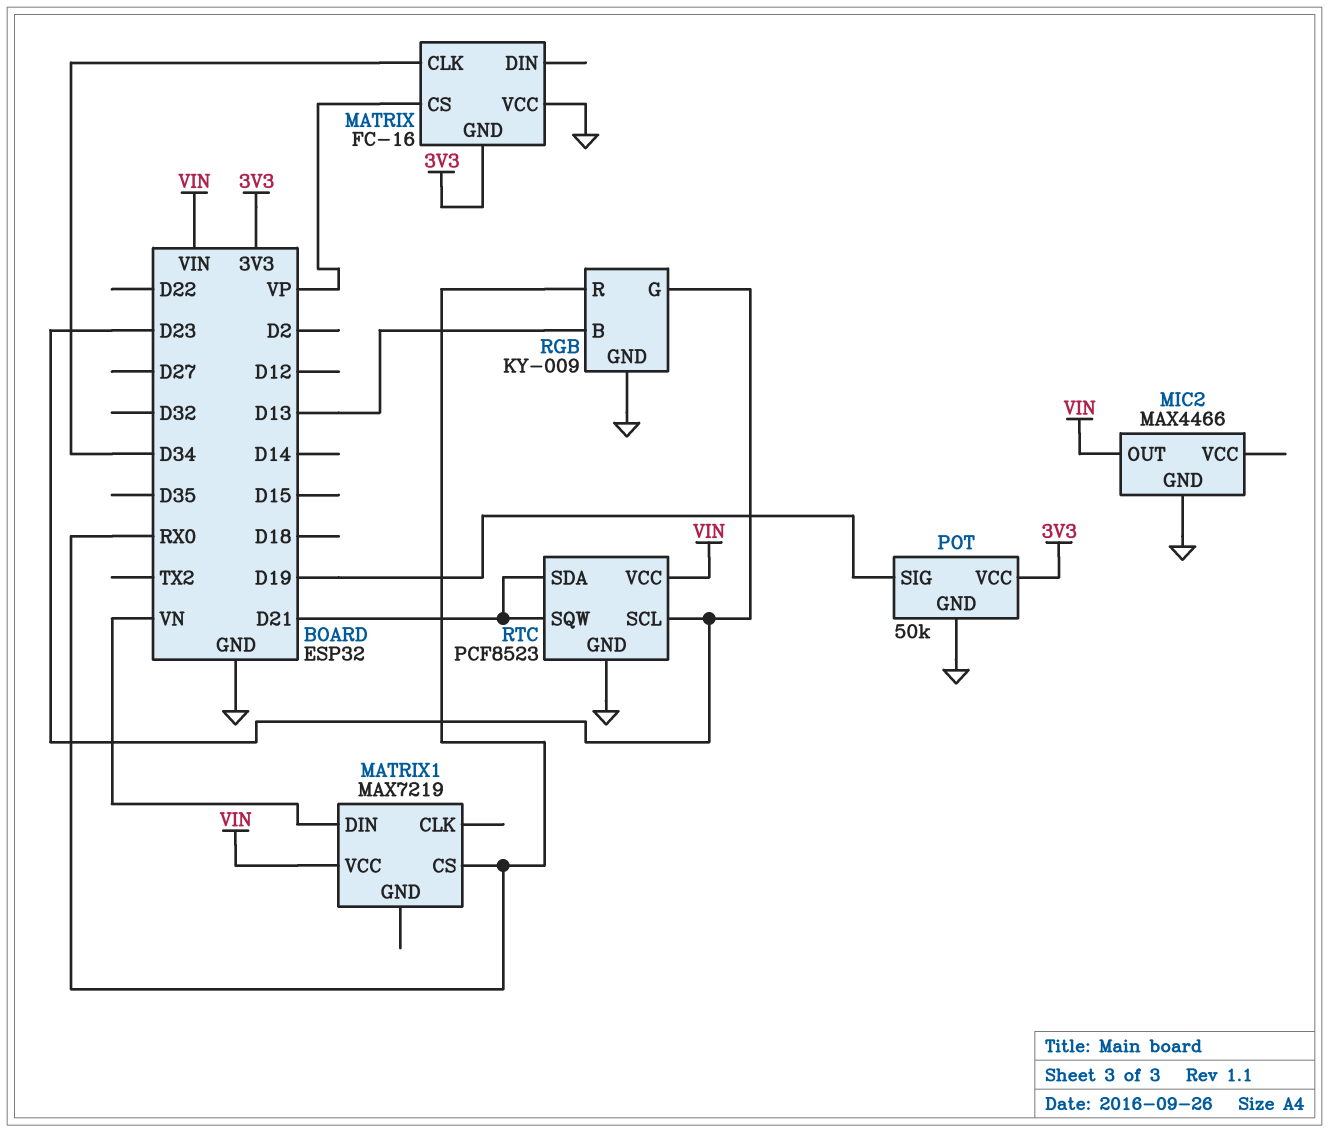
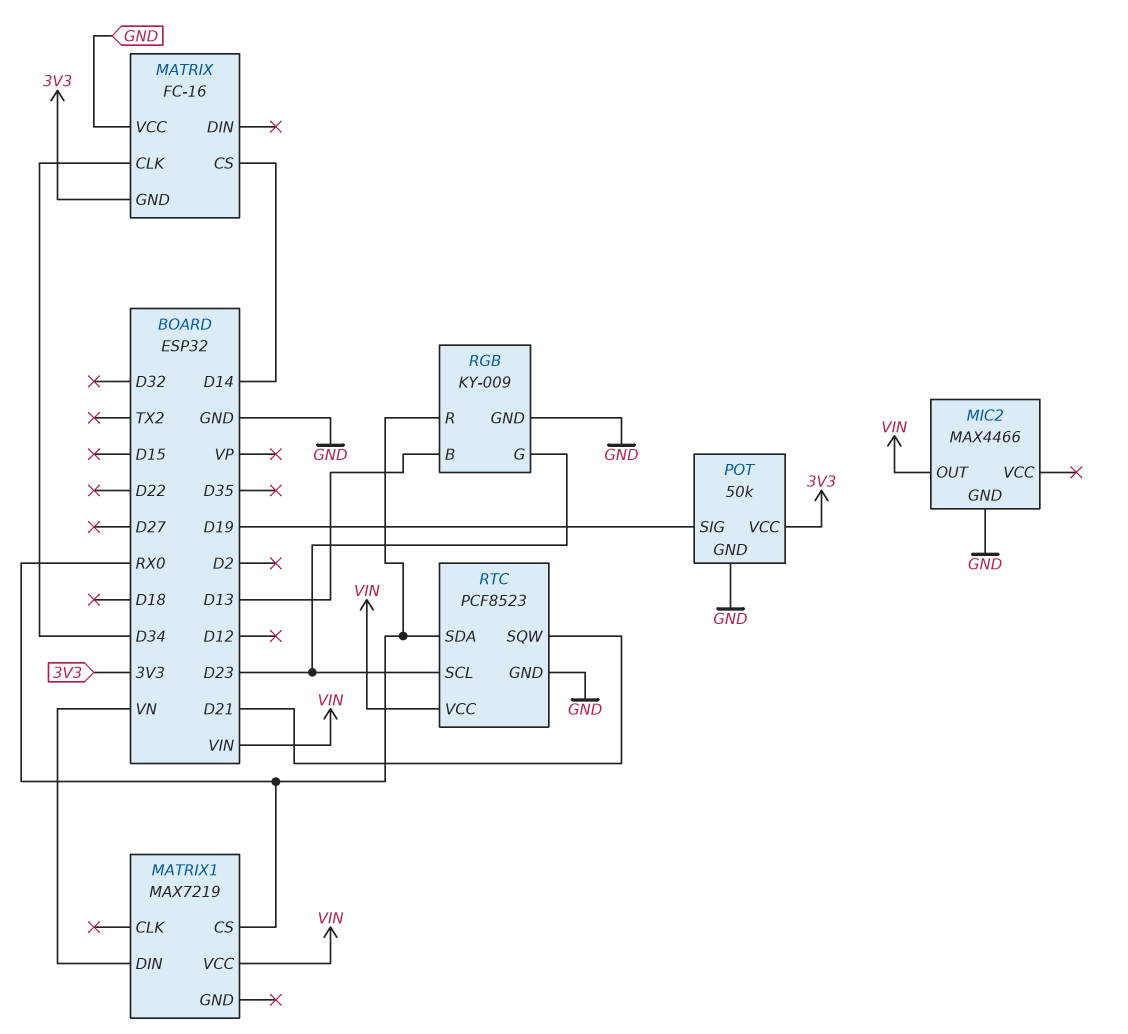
MATRIX pin CS: VP -> D14
RTC pin SDA: D21 -> RX0

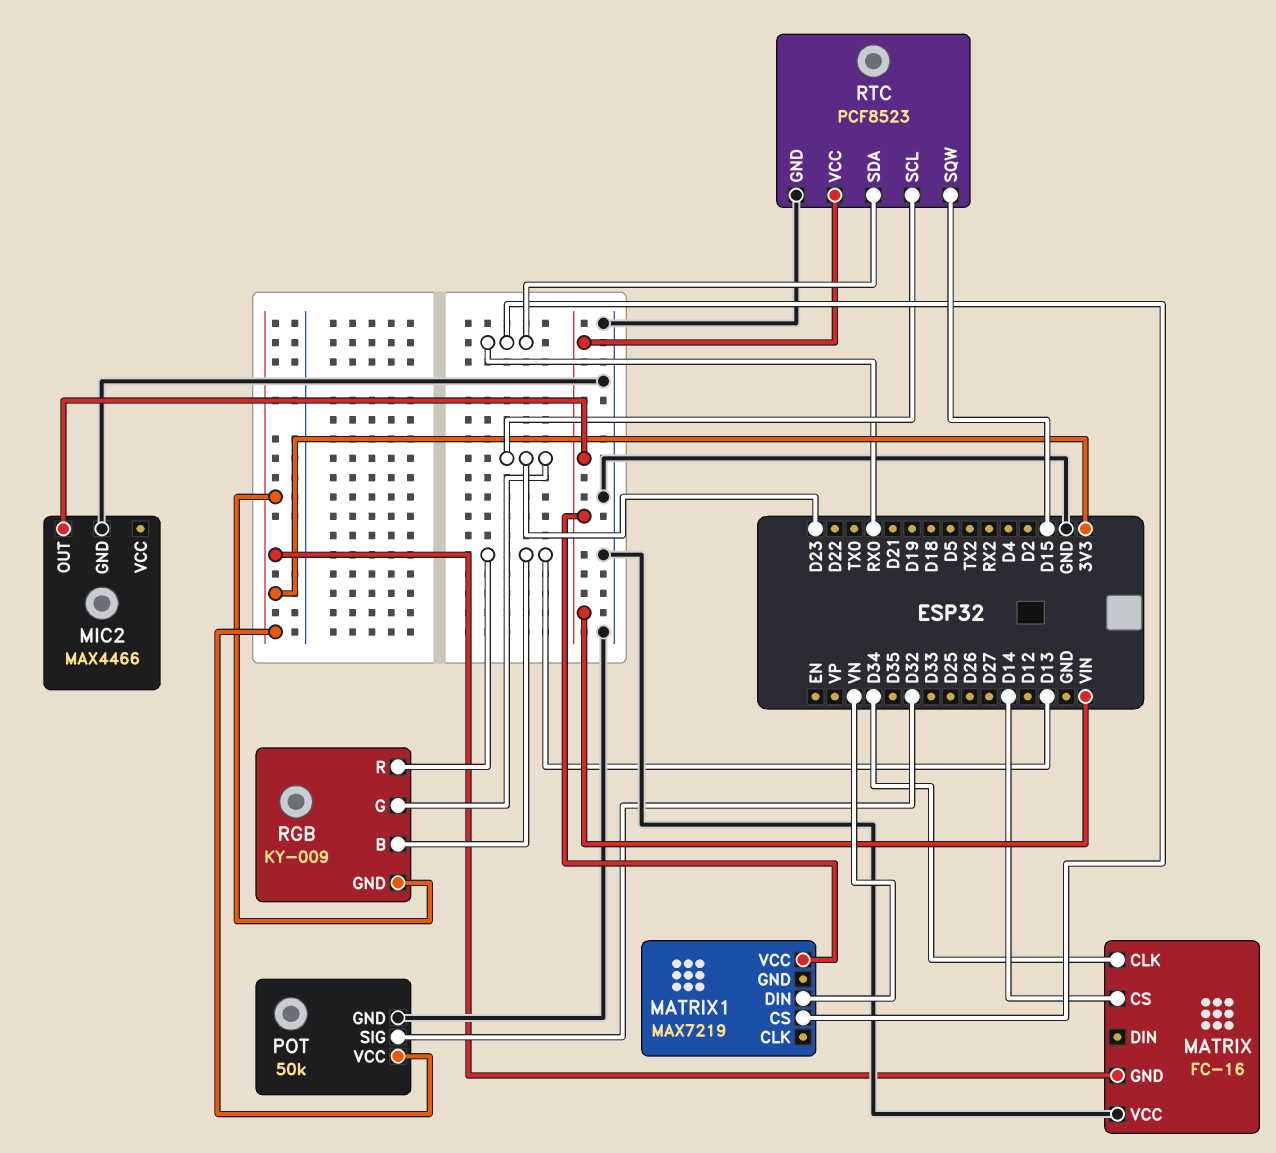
POT pin SIG: D19 -> D32
RGB pin GND: GND -> 3V3
RGB pin R: RX0 -> D13
RTC pin SQW: D21 -> D15

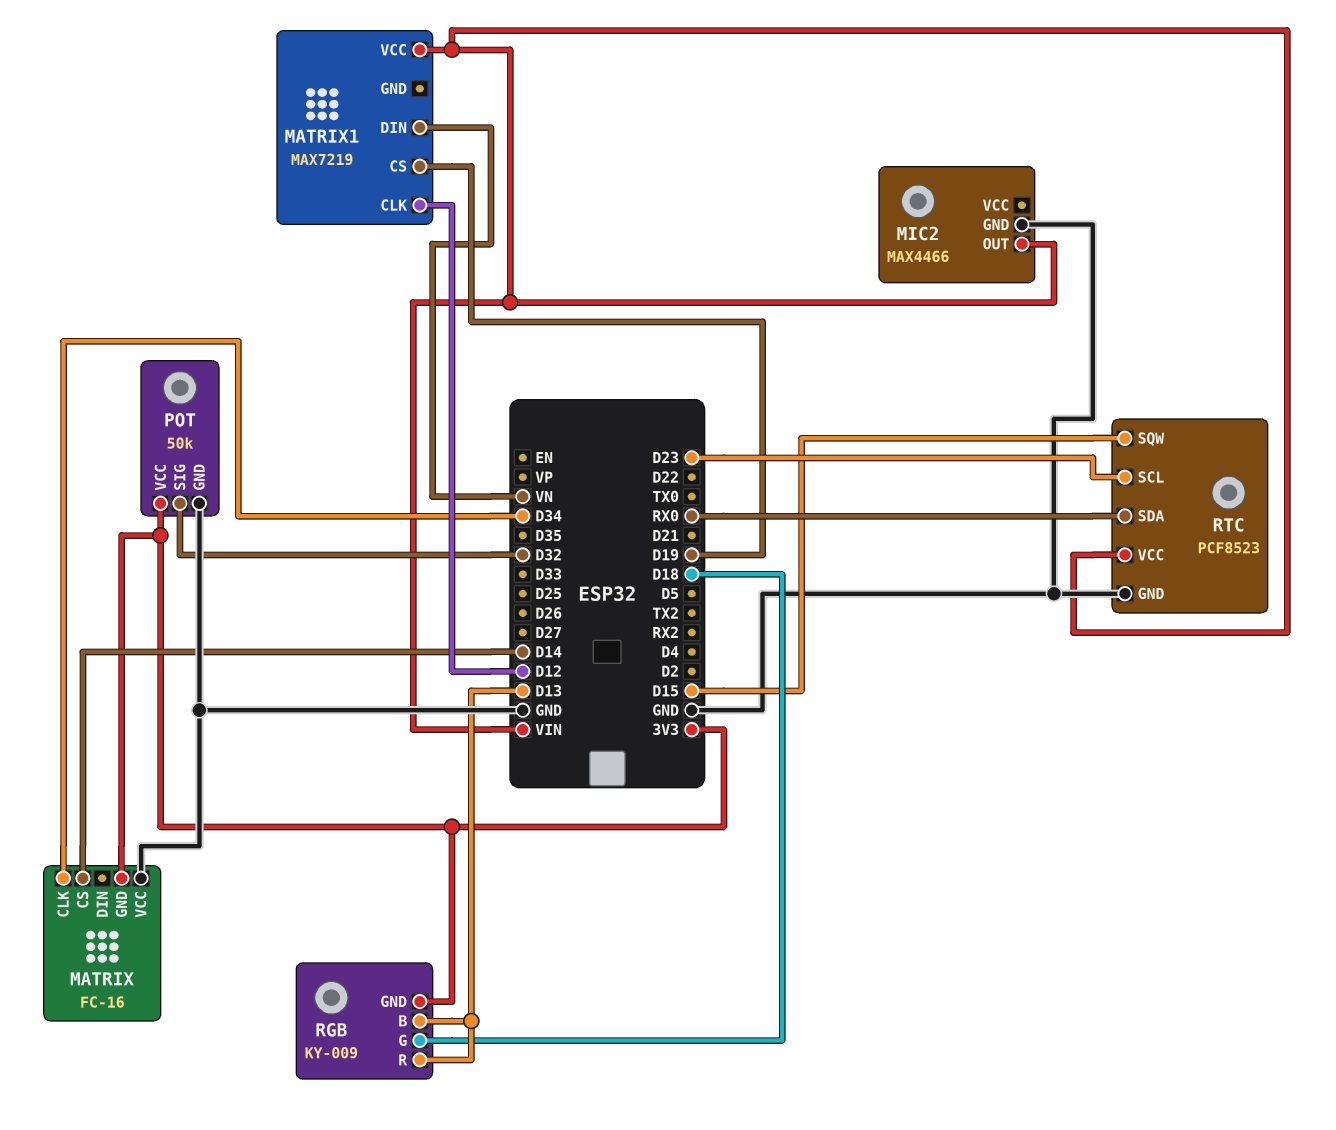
MATRIX1 pin CLK: none -> D12
MATRIX1 pin CS: RX0 -> D19
RGB pin G: D23 -> D18

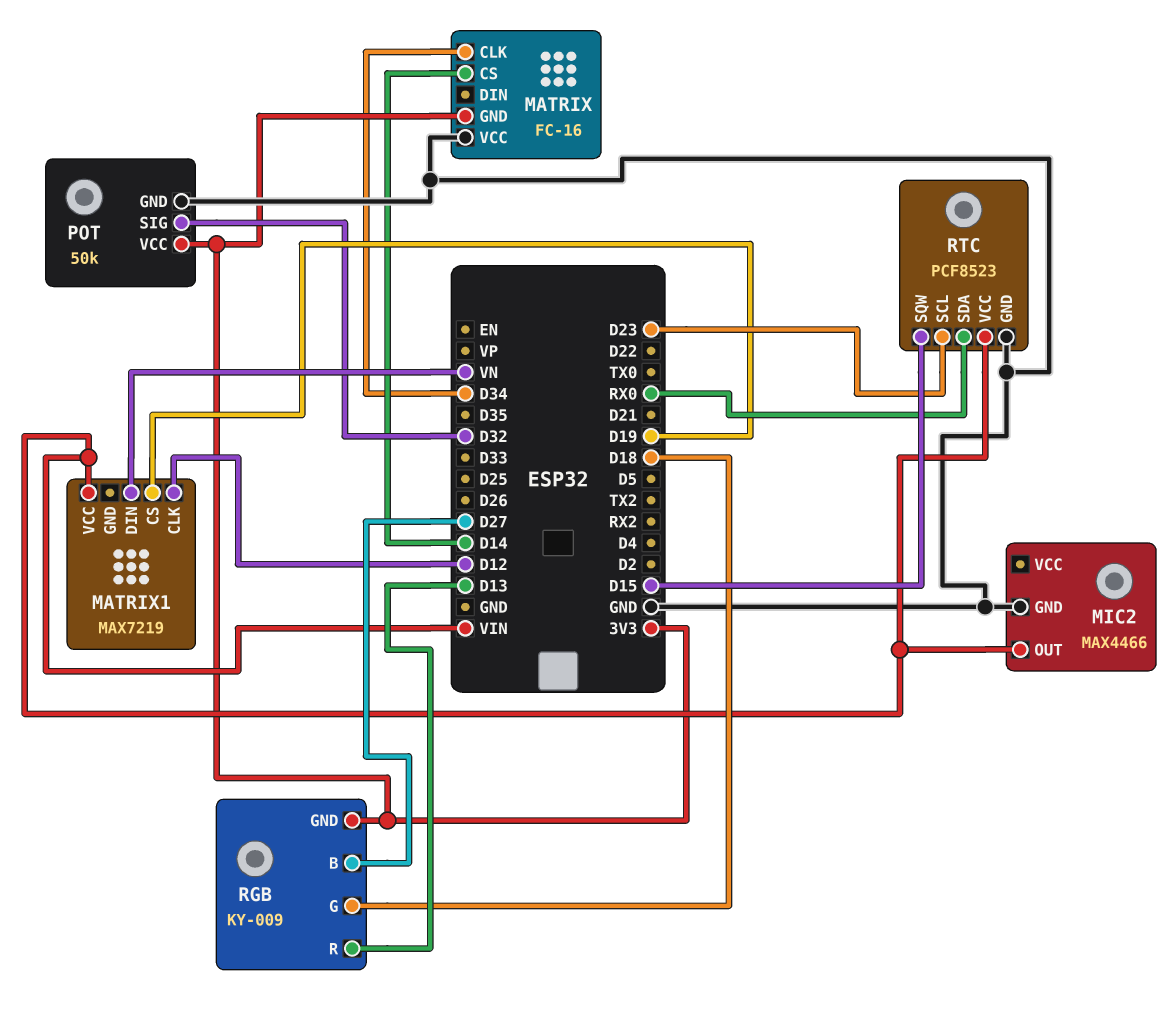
RGB pin B: D13 -> D27

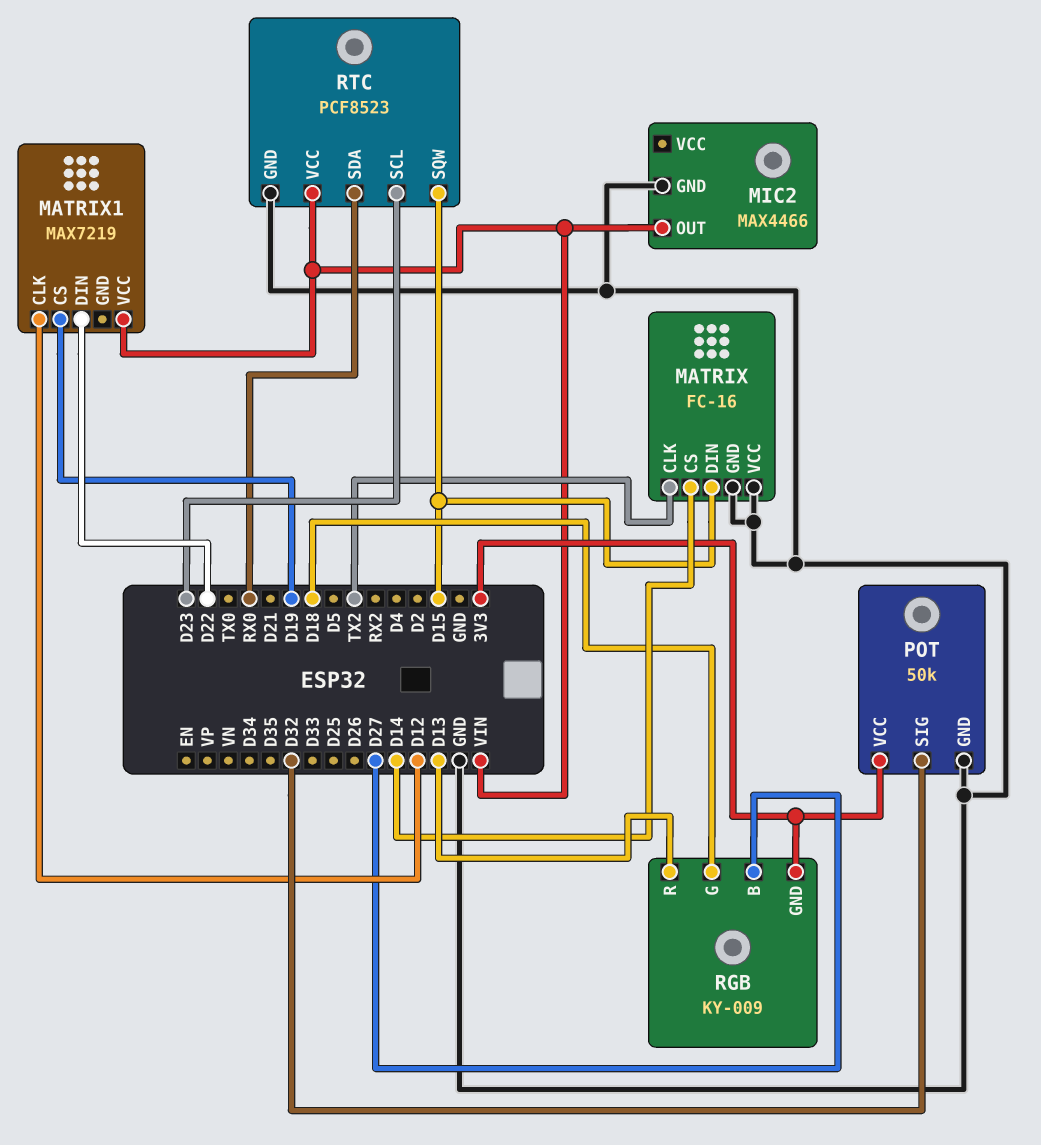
MATRIX pin CLK: D34 -> TX2
MATRIX pin DIN: none -> D15
MATRIX pin GND: 3V3 -> GND
MATRIX1 pin DIN: VN -> D22

